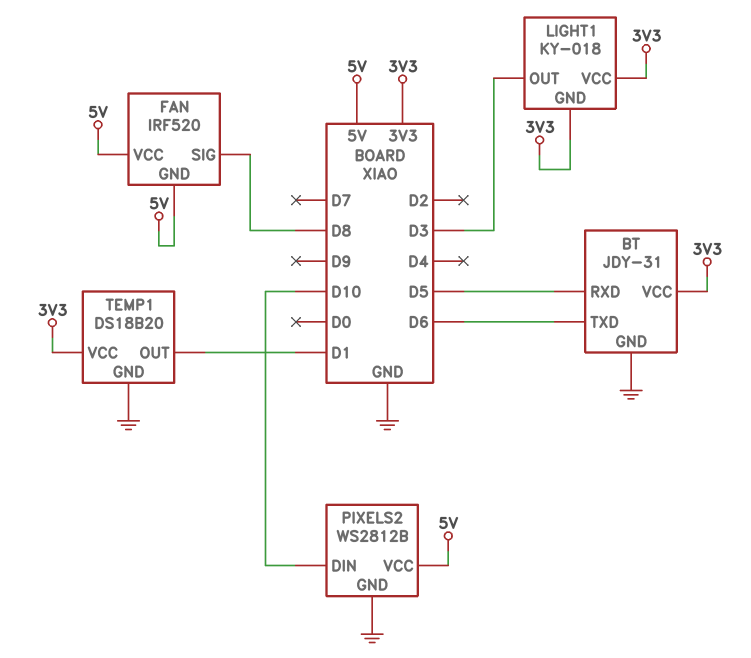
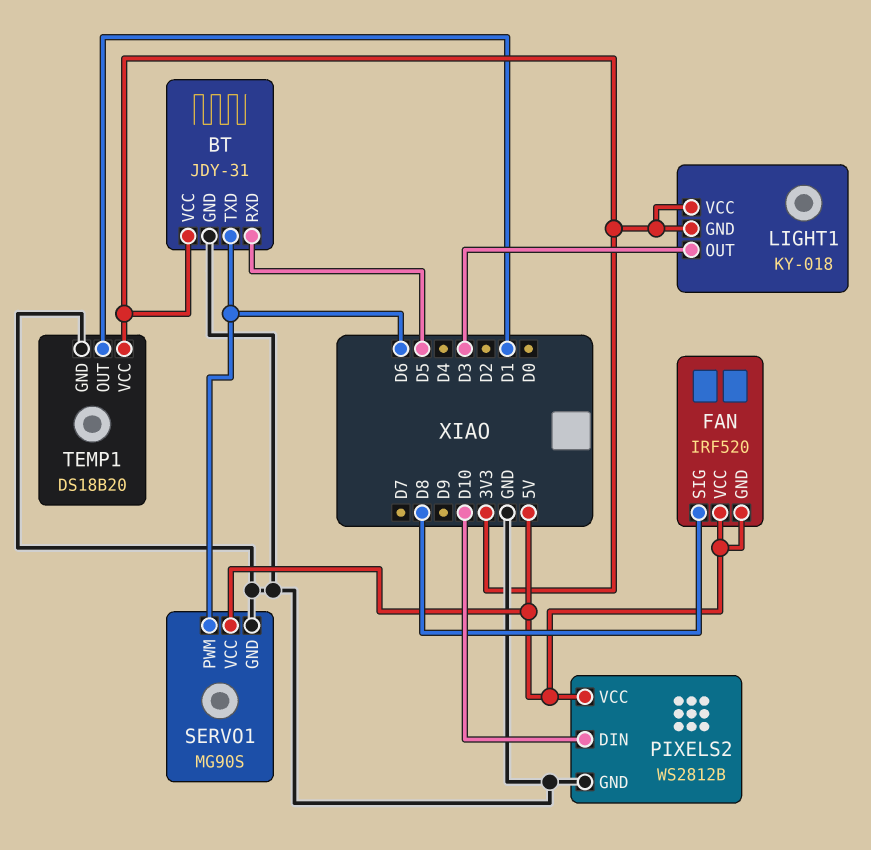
SERVO1: none -> MG90S
SERVO1 pin GND: none -> GND
SERVO1 pin PWM: none -> D6
SERVO1 pin VCC: none -> 5V

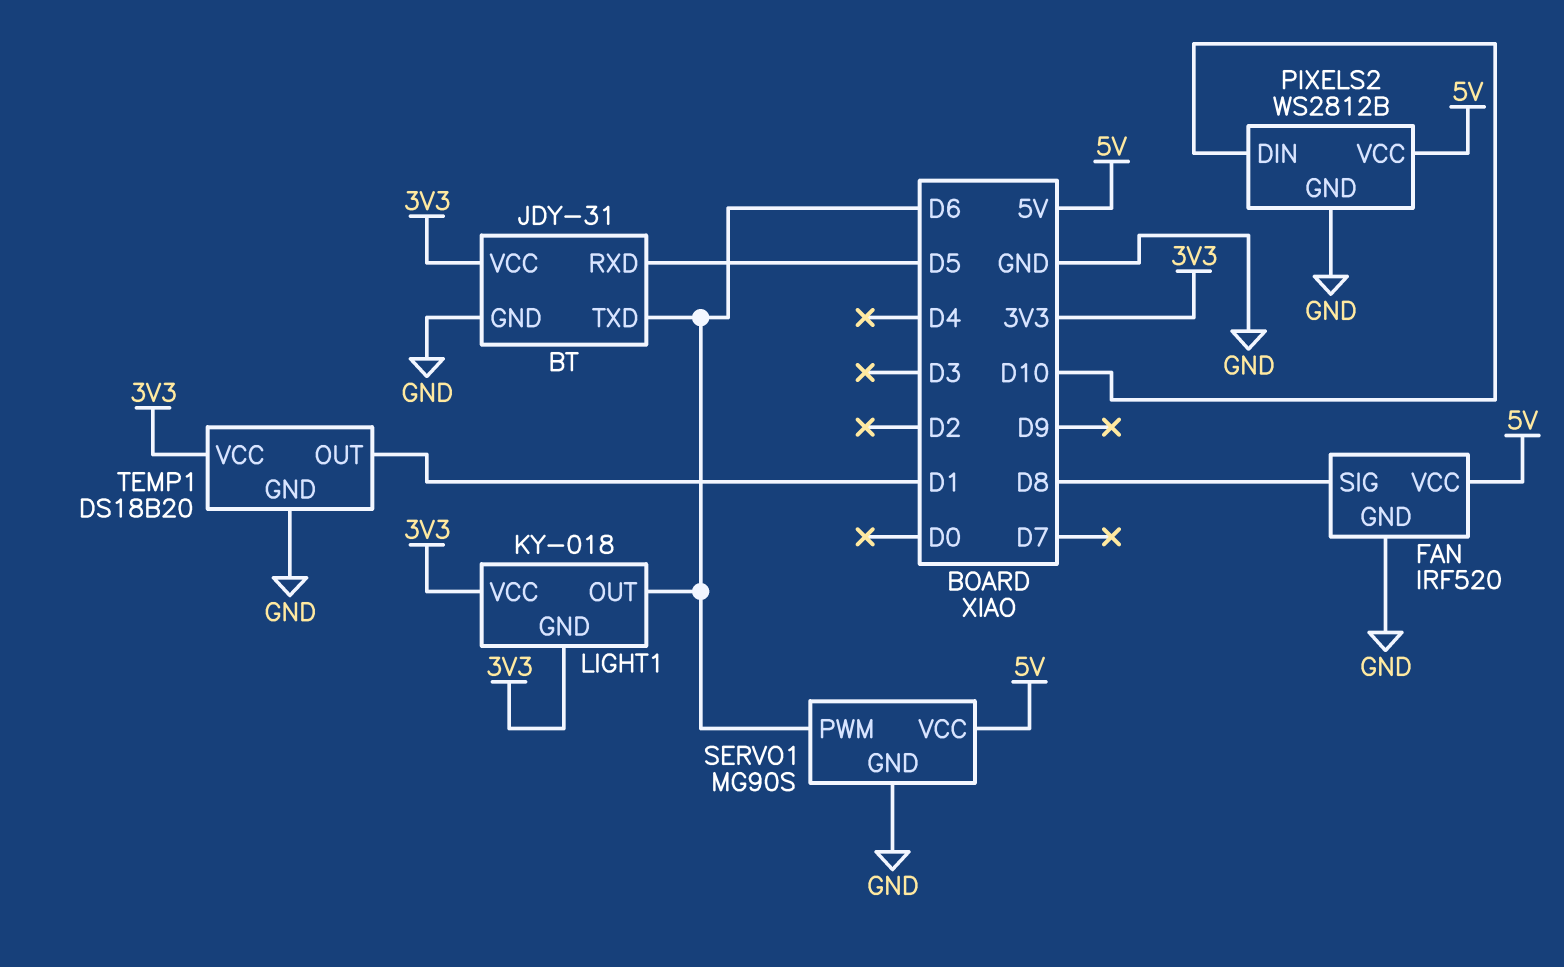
FAN pin GND: 5V -> GND
LIGHT1 pin OUT: D3 -> D6

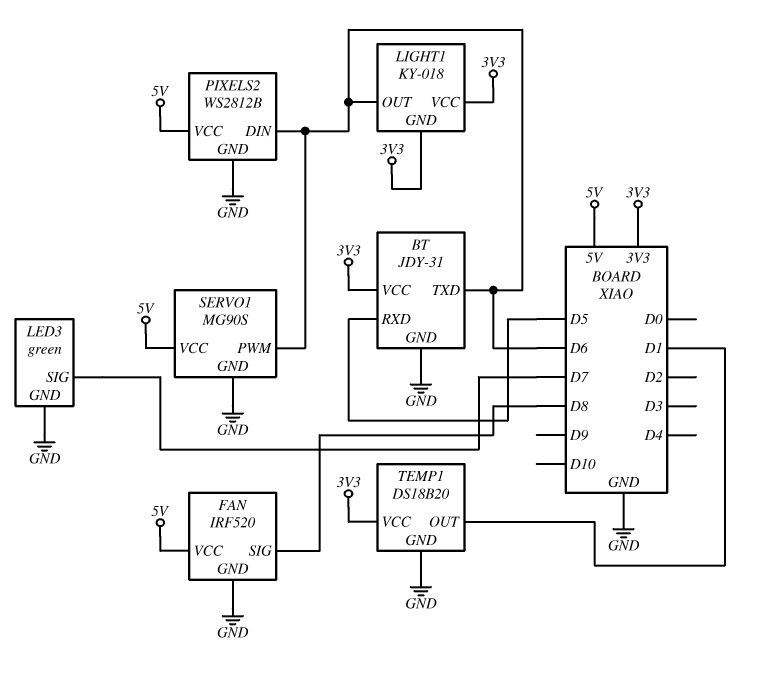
LED3: none -> green
LED3 pin GND: none -> GND
LED3 pin SIG: none -> D7
PIXELS2 pin DIN: D10 -> D6

